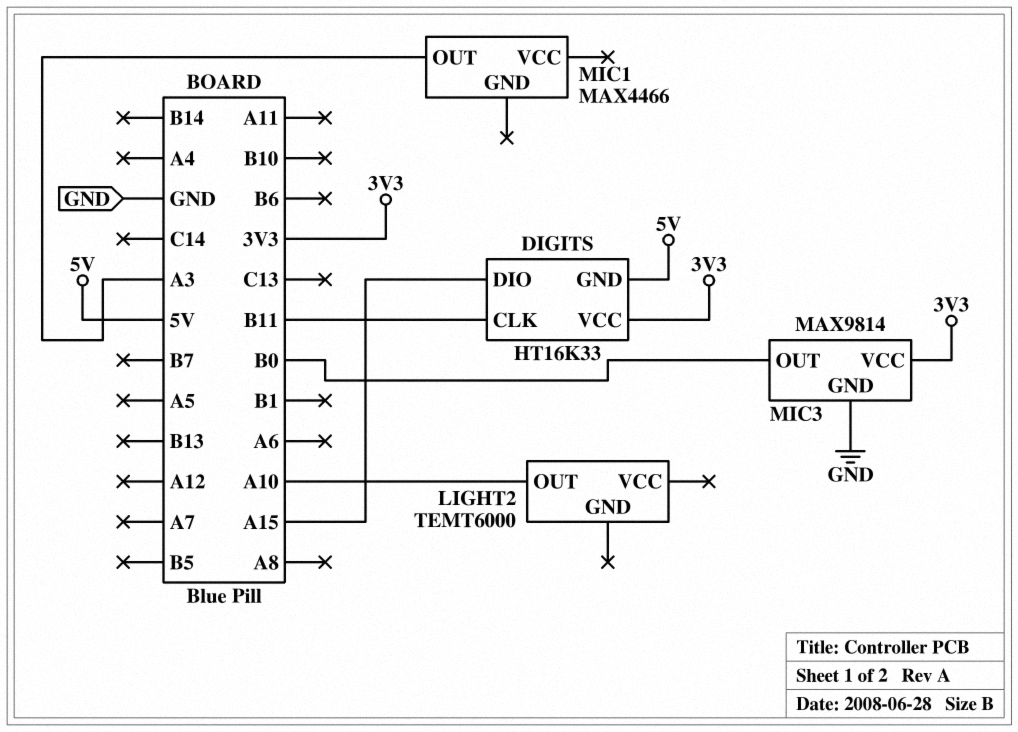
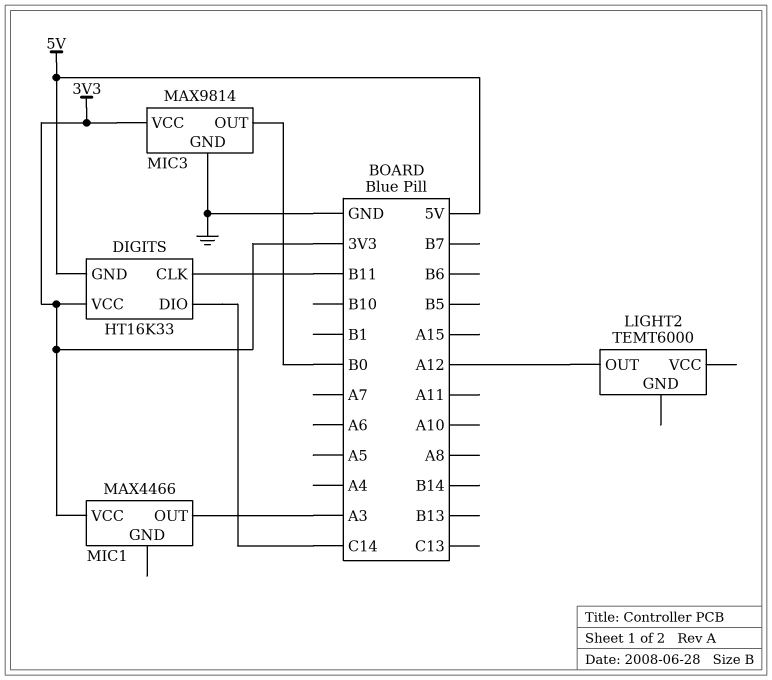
DIGITS pin DIO: A15 -> C14
LIGHT2 pin OUT: A10 -> A12
MIC1 pin VCC: none -> 3V3

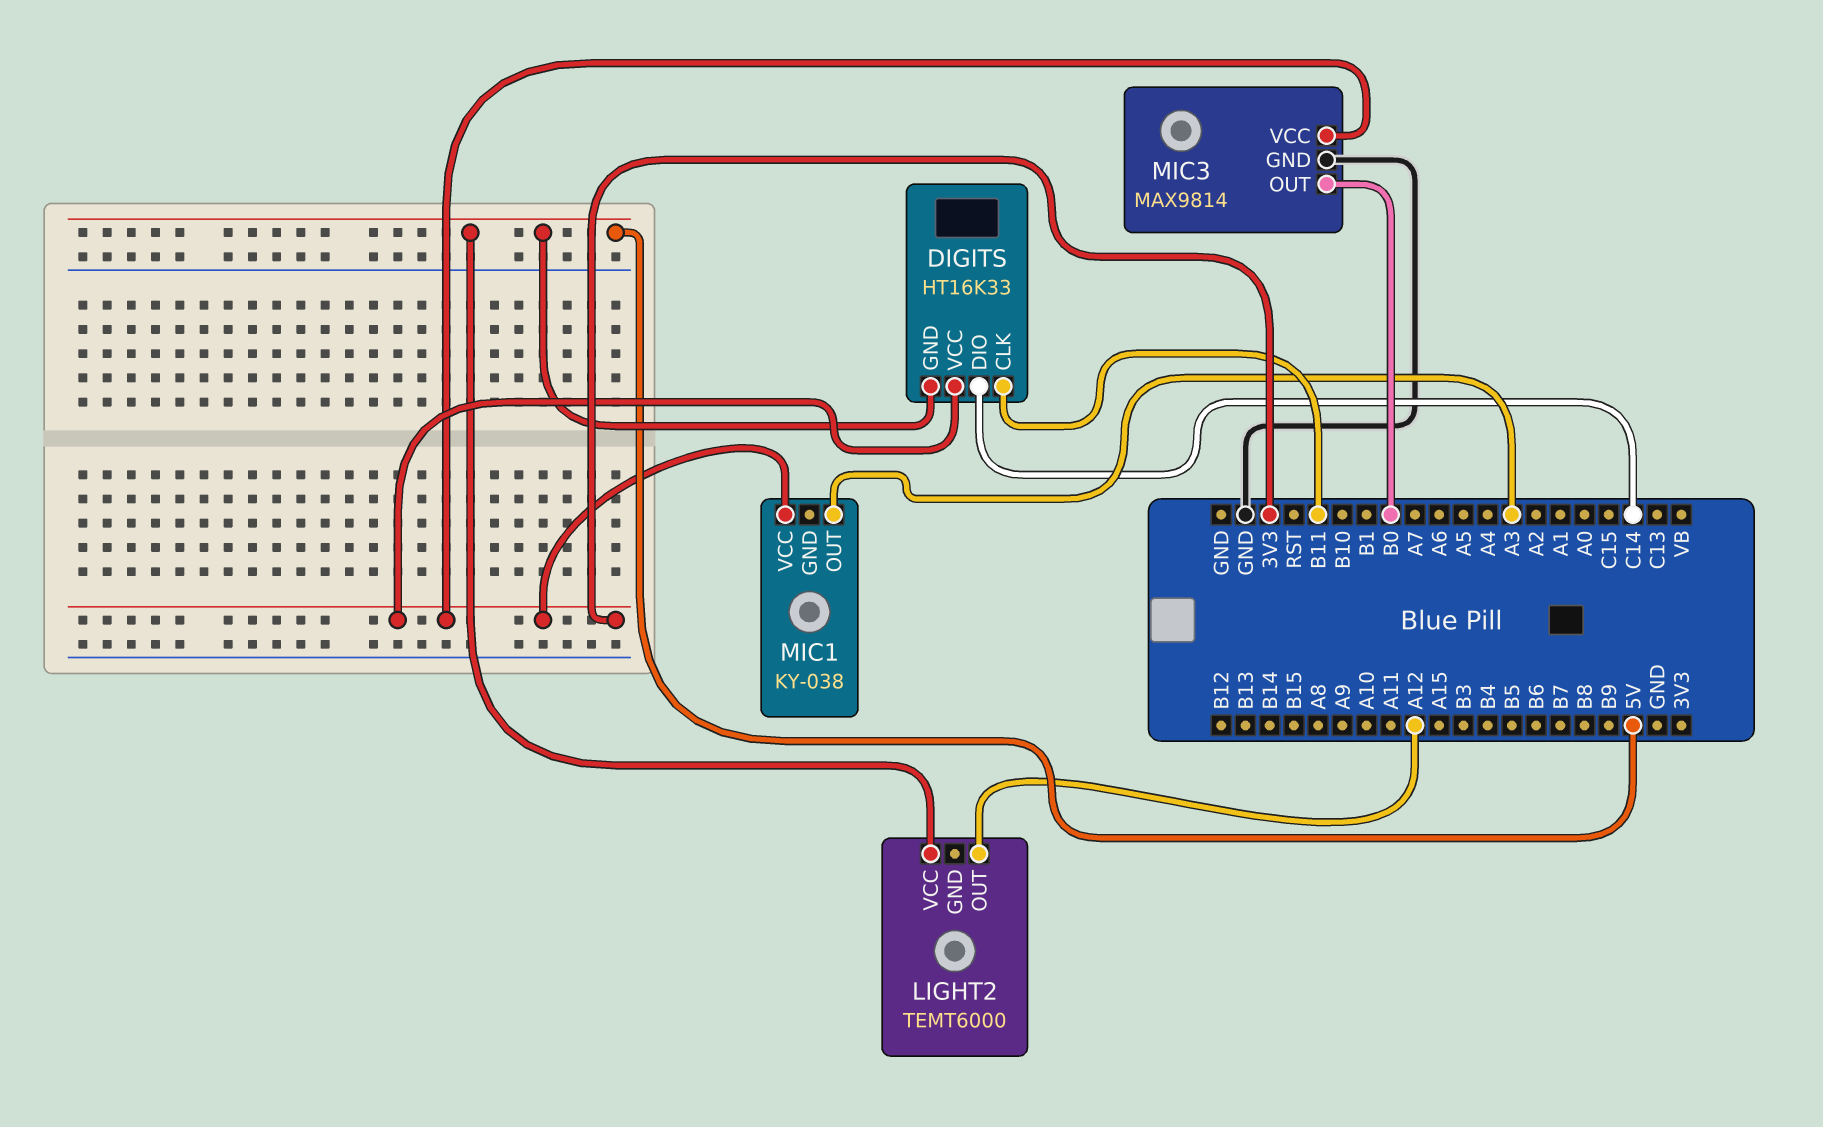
LIGHT2 pin VCC: none -> 5V
MIC1: MAX4466 -> KY-038

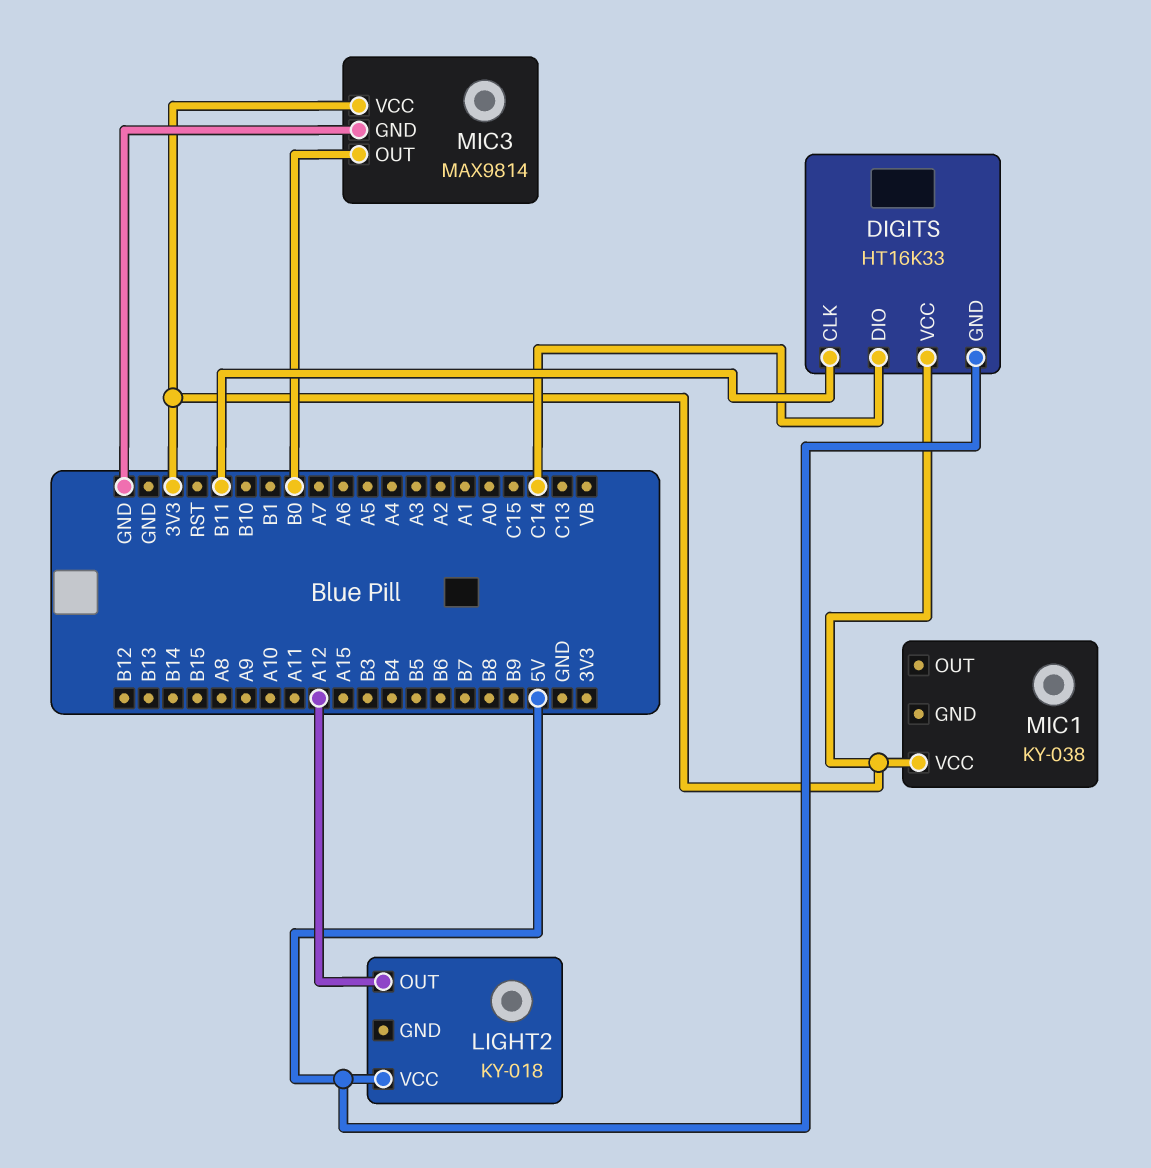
LIGHT2: TEMT6000 -> KY-018
MIC1 pin OUT: A3 -> none

